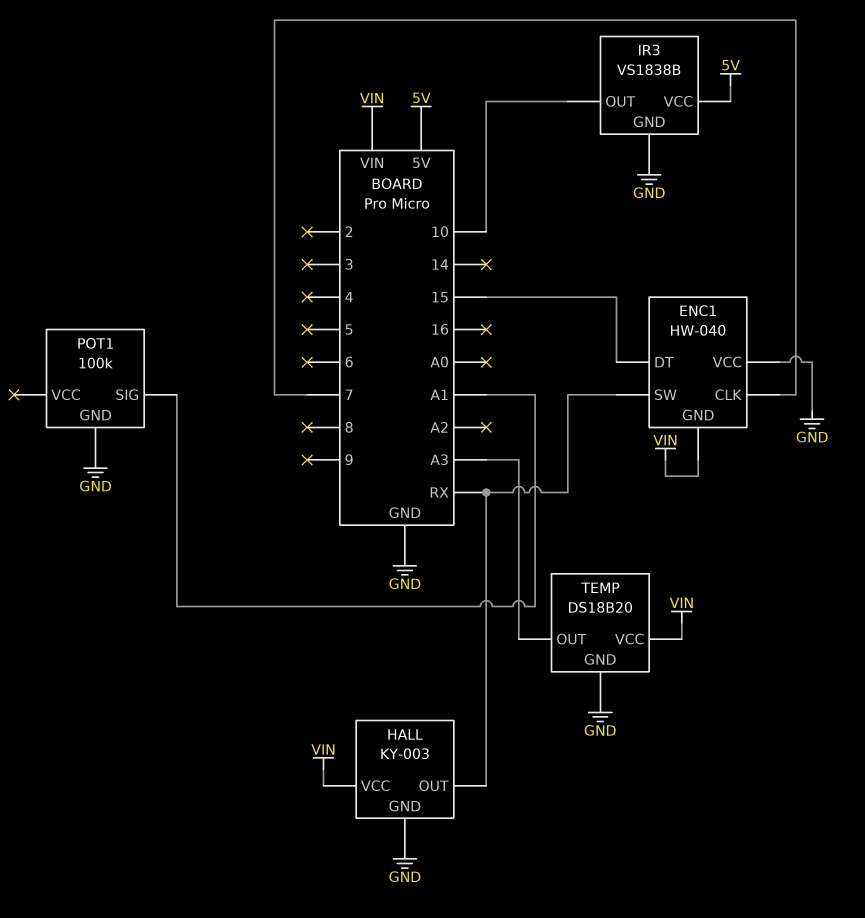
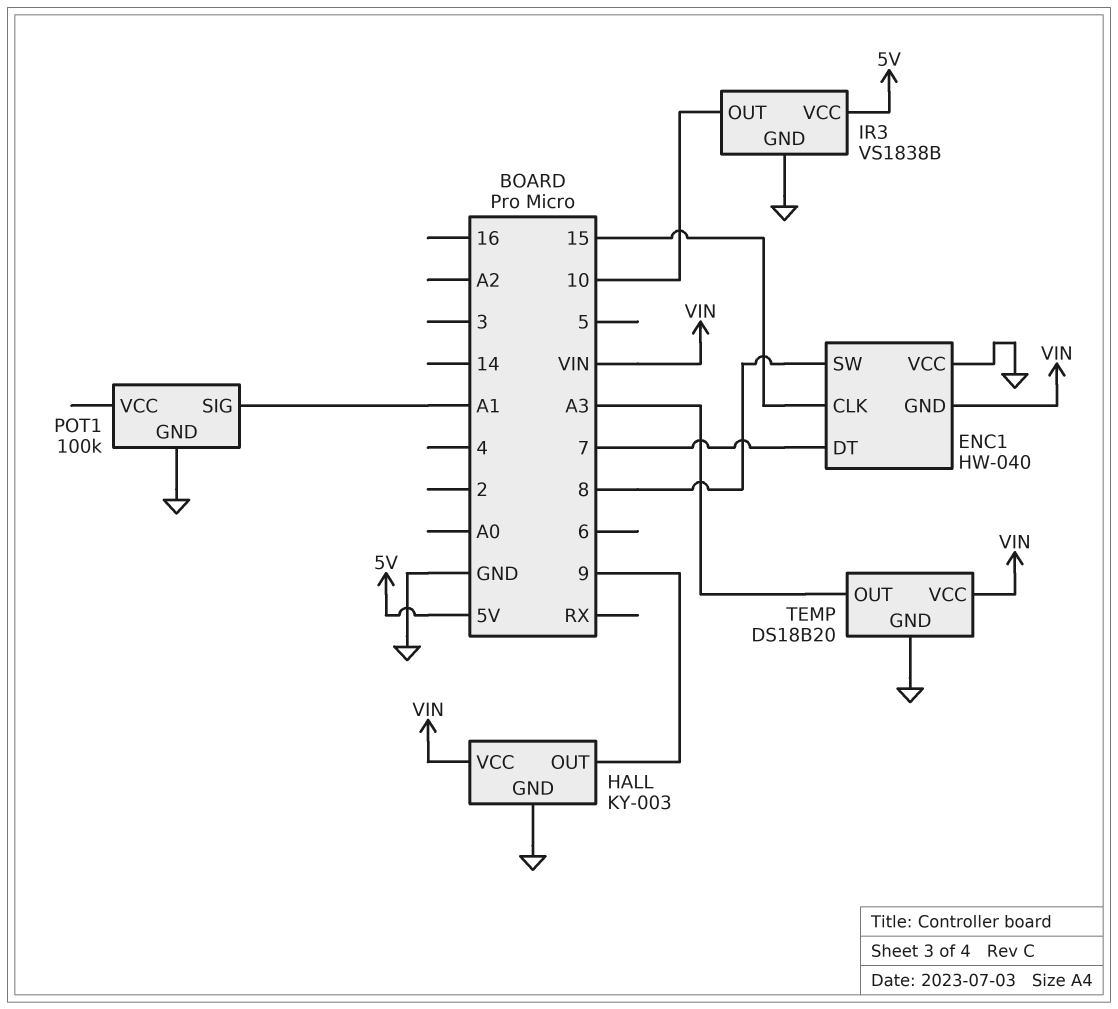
ENC1 pin CLK: 7 -> 15
ENC1 pin DT: 15 -> 7
ENC1 pin SW: RX -> 8
HALL pin OUT: RX -> 9

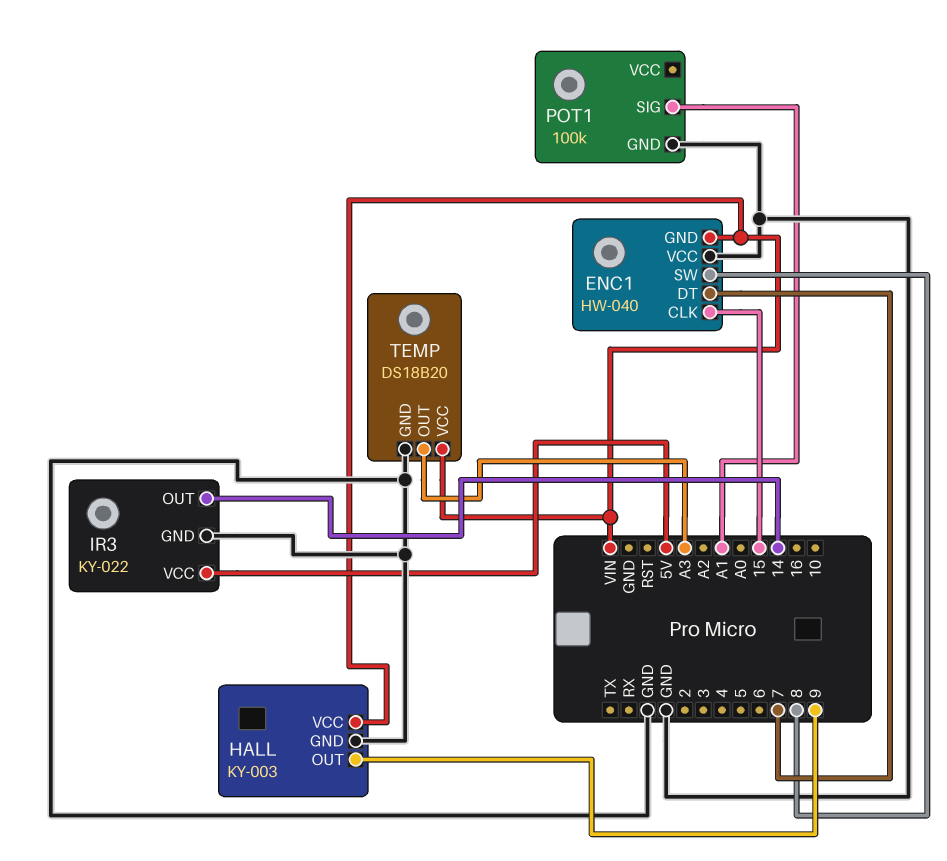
IR3: VS1838B -> KY-022
IR3 pin OUT: 10 -> 14

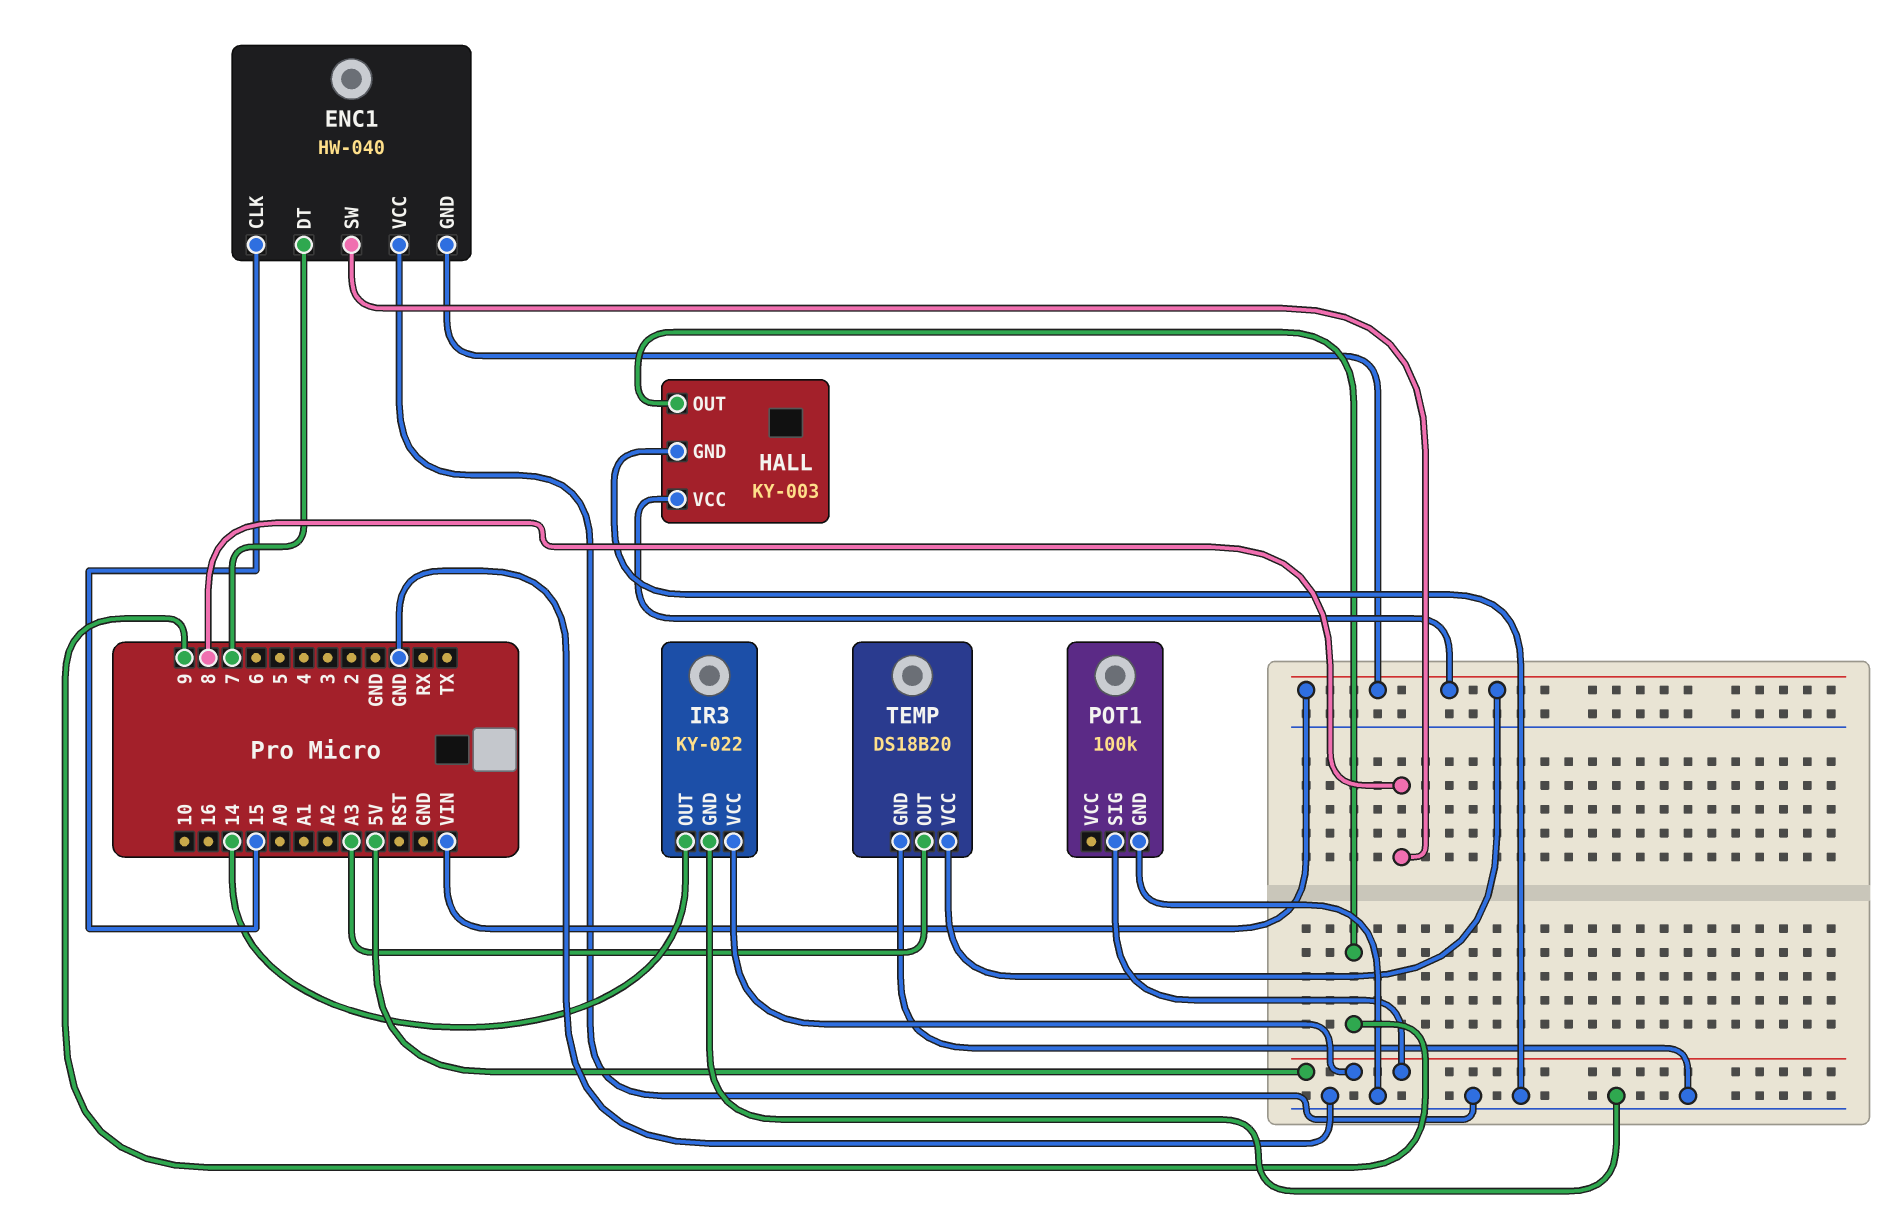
POT1 pin SIG: A1 -> 5V

